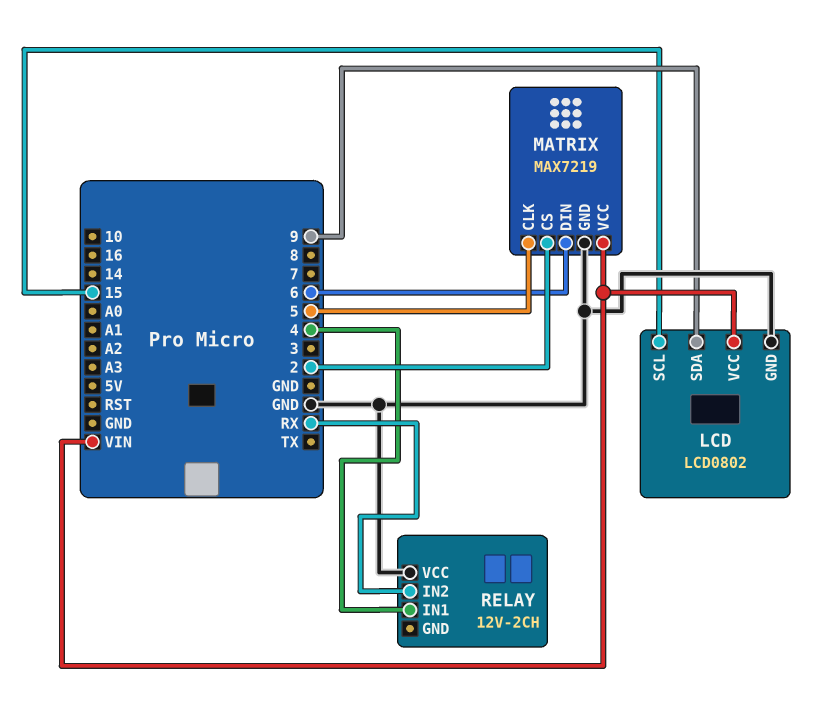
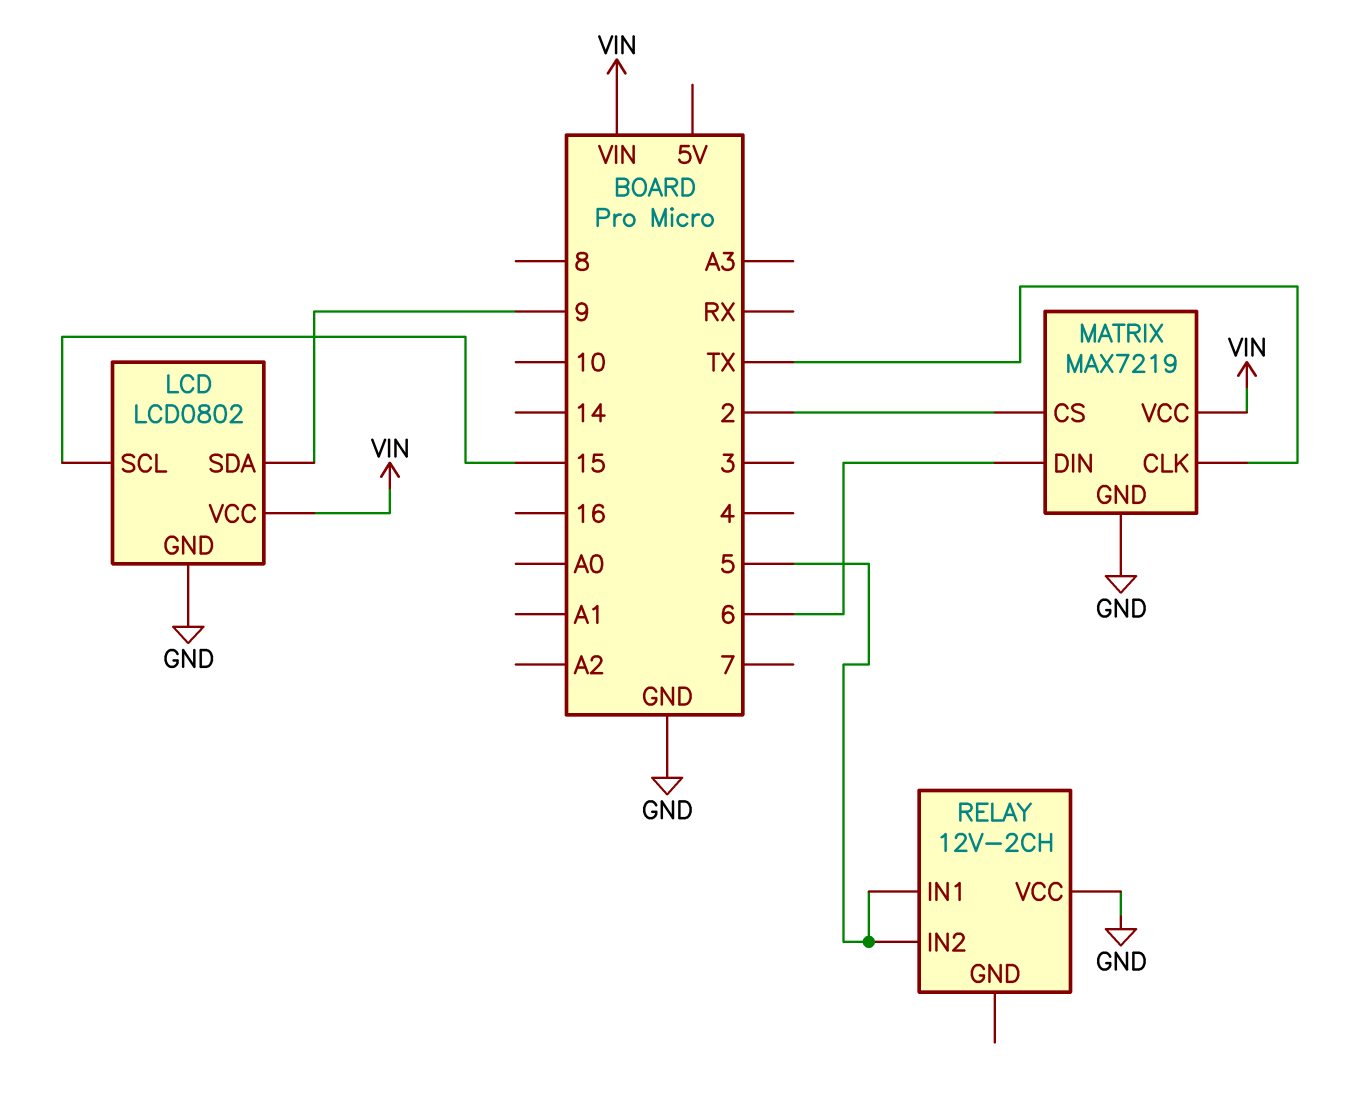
MATRIX pin CLK: 5 -> TX
RELAY pin IN1: 4 -> 5
RELAY pin IN2: RX -> 5

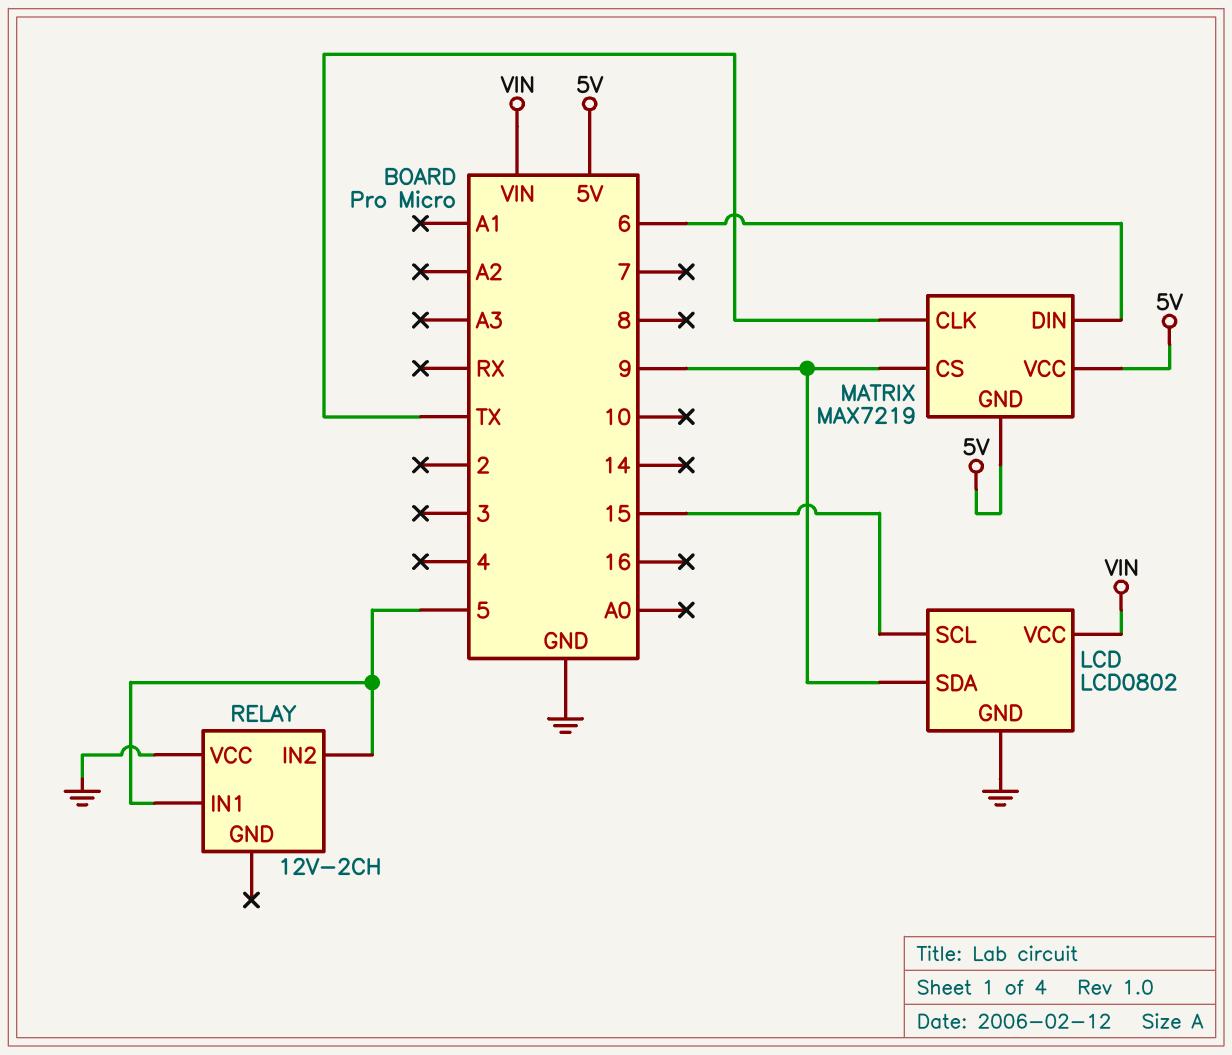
MATRIX pin CS: 2 -> 9
MATRIX pin GND: GND -> 5V
MATRIX pin VCC: VIN -> 5V

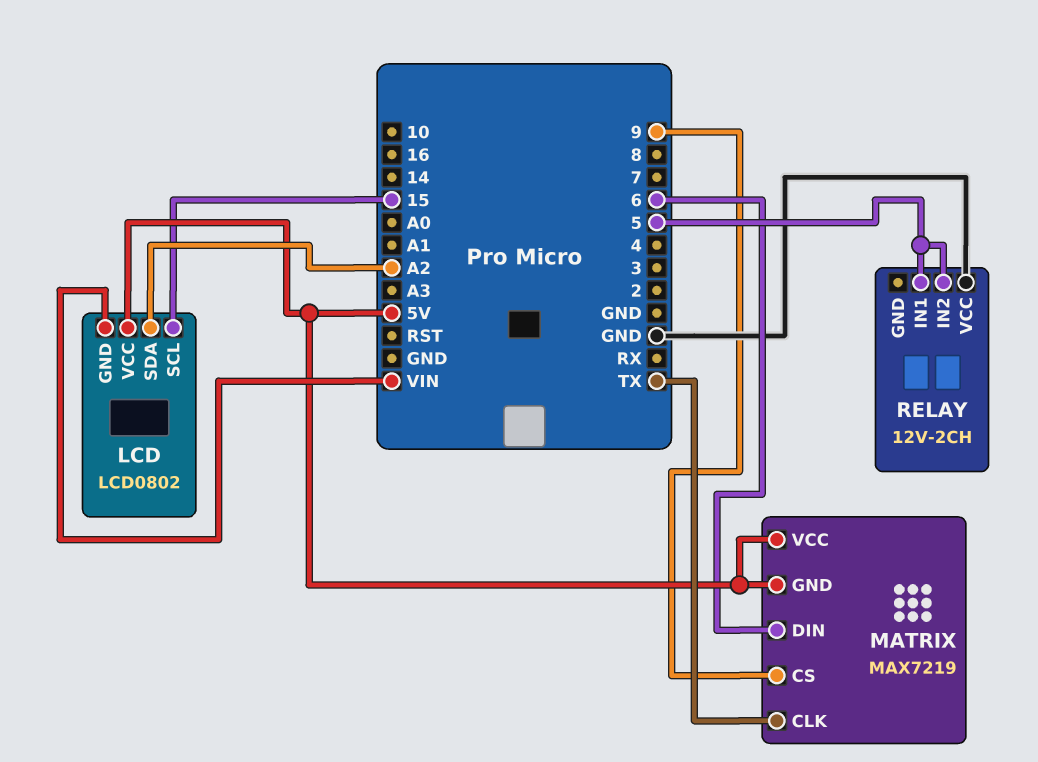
LCD pin GND: GND -> VIN
LCD pin SDA: 9 -> A2
LCD pin VCC: VIN -> 5V

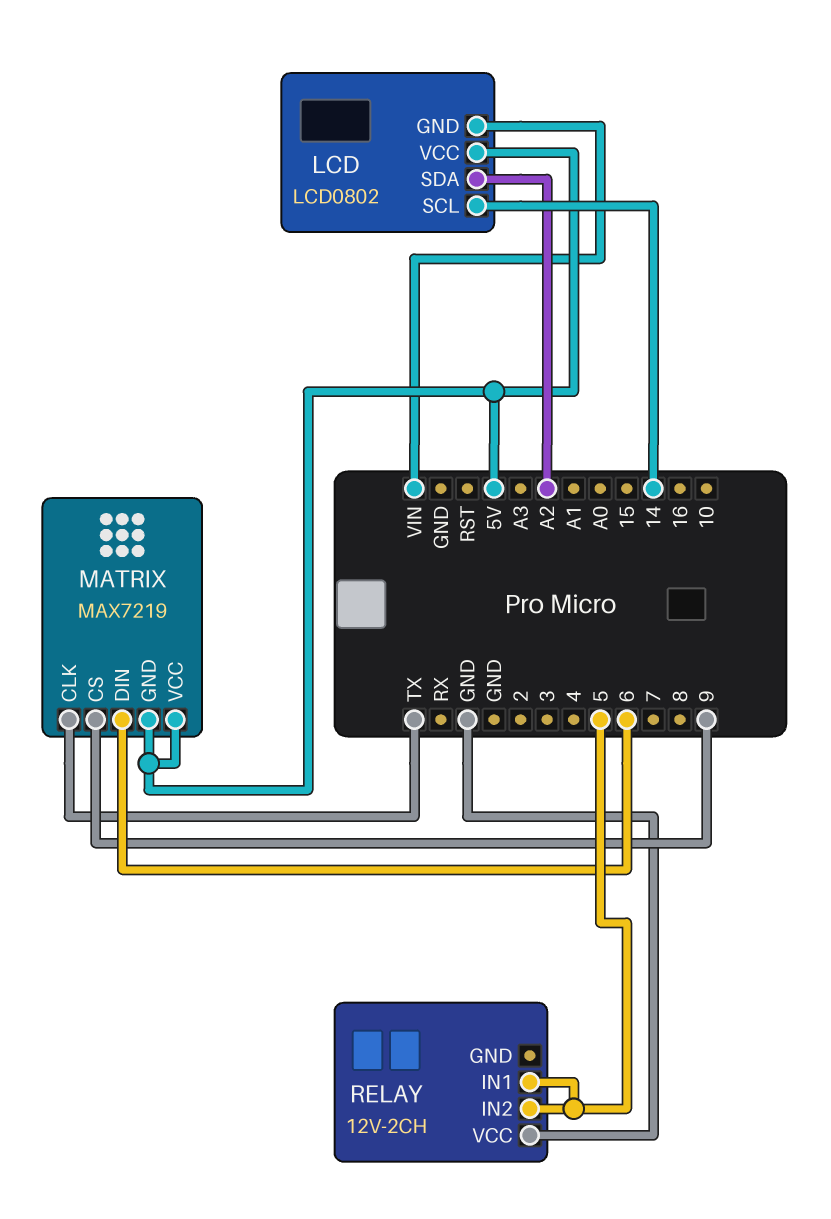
LCD pin SCL: 15 -> 14

